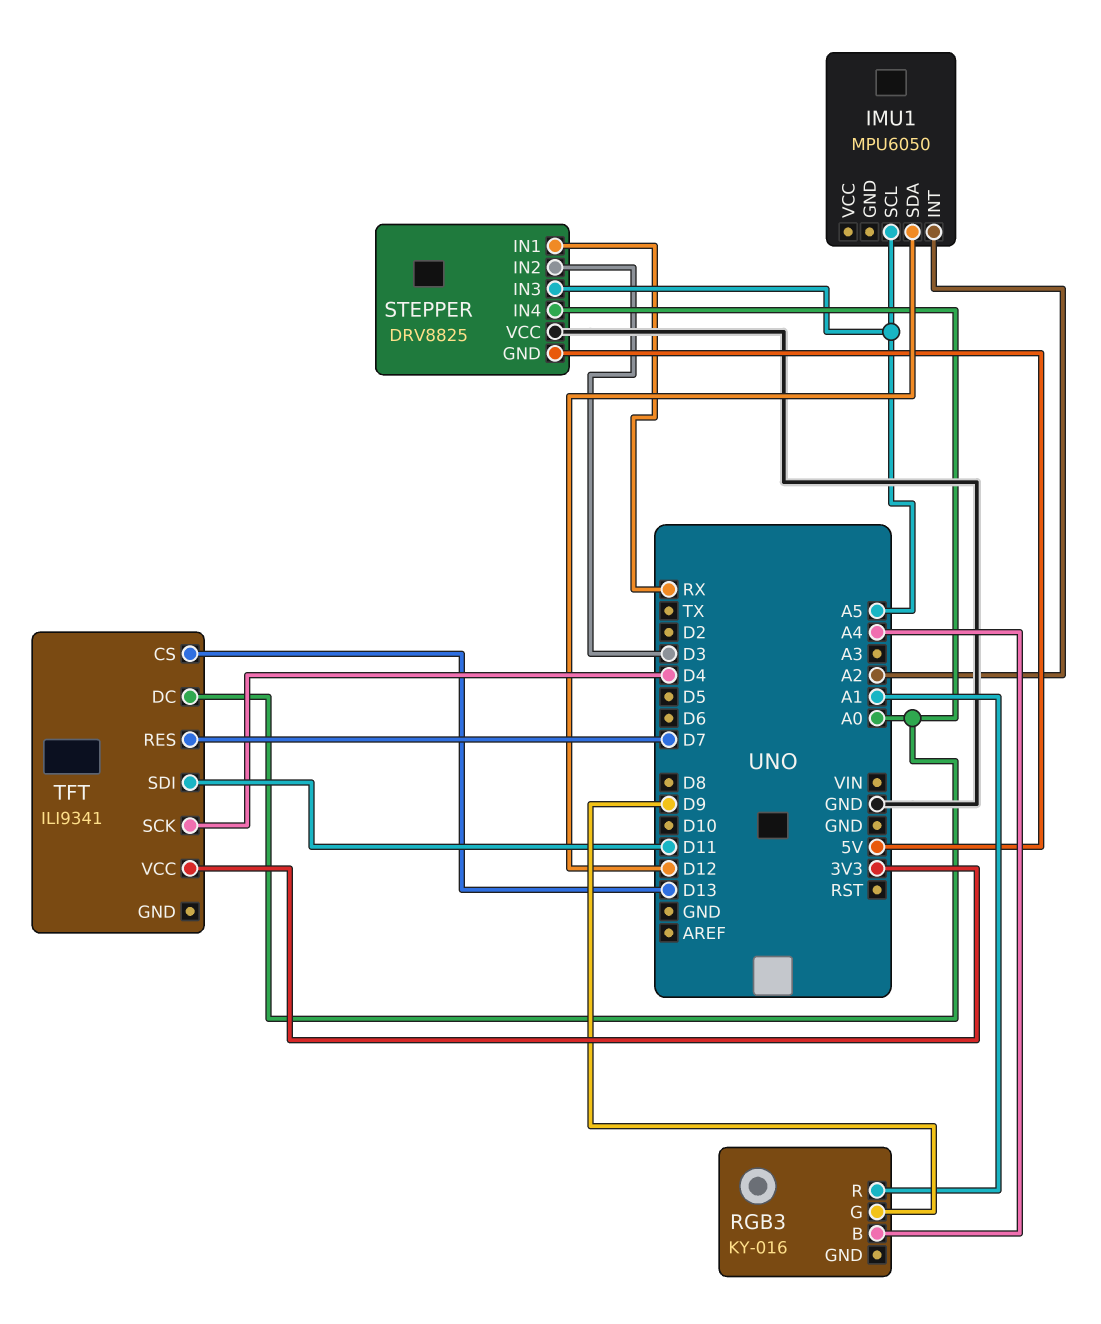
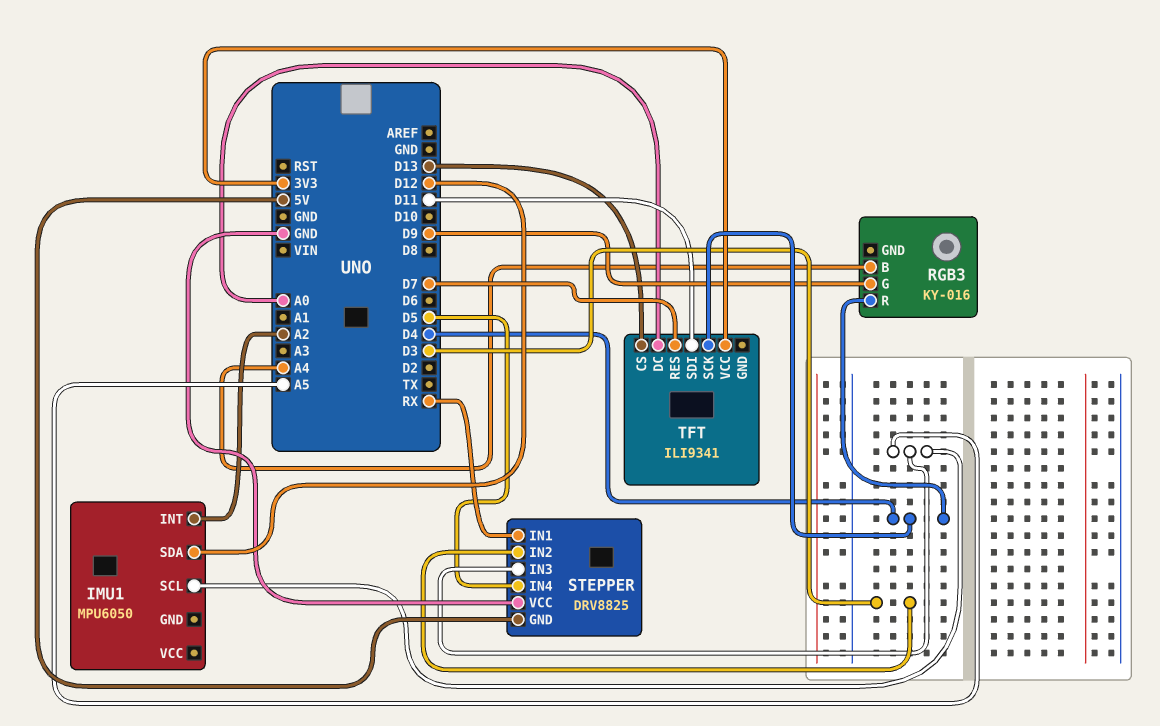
RGB3 pin R: A1 -> D4
STEPPER pin IN4: A0 -> D5

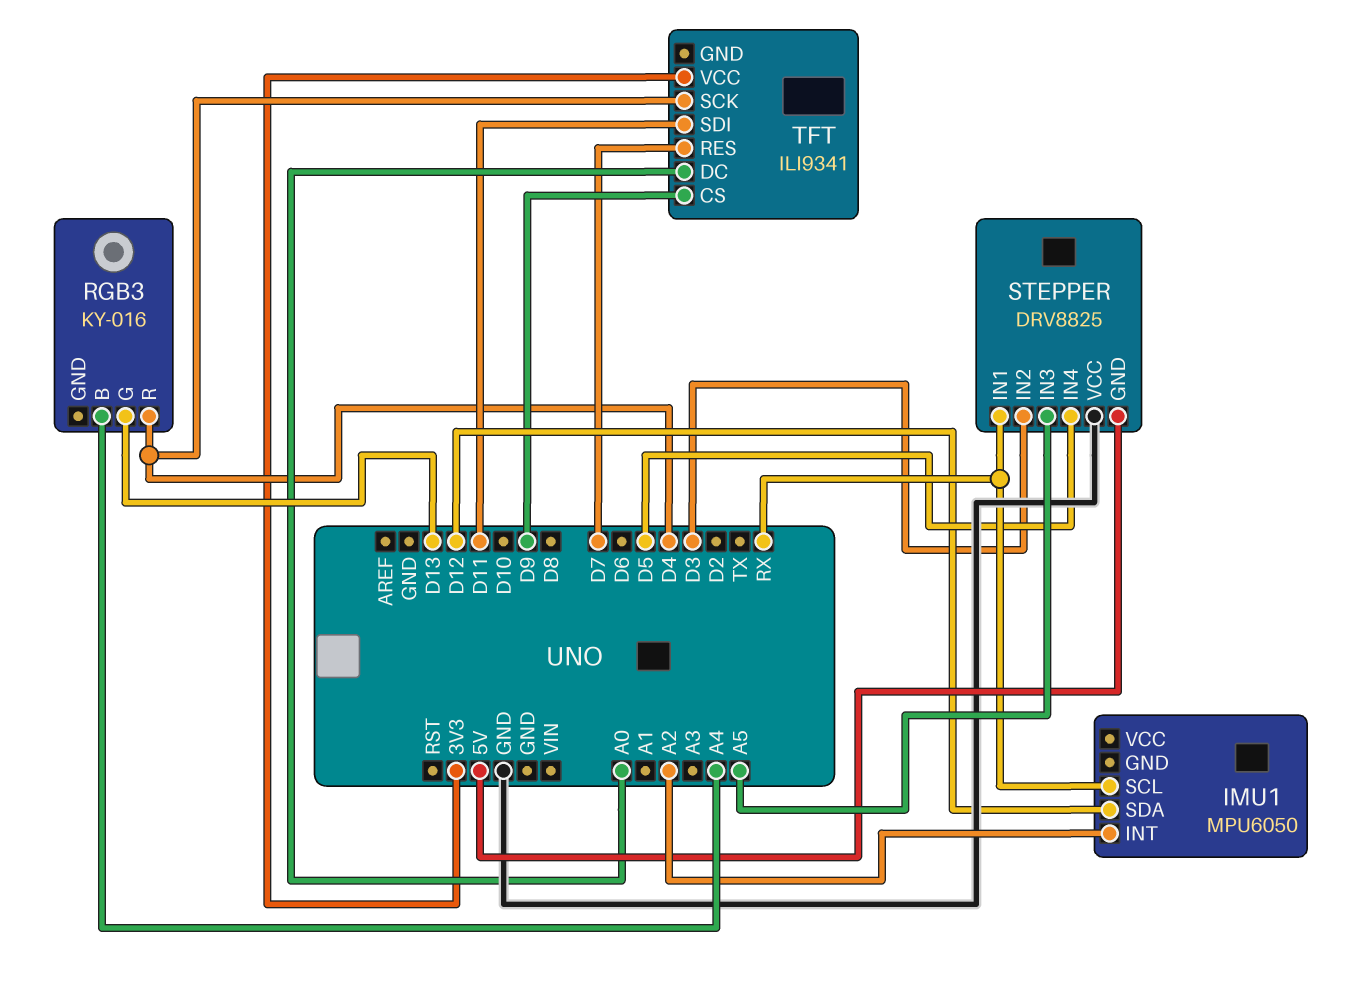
IMU1 pin SCL: A5 -> RX
RGB3 pin G: D9 -> D13
TFT pin CS: D13 -> D9

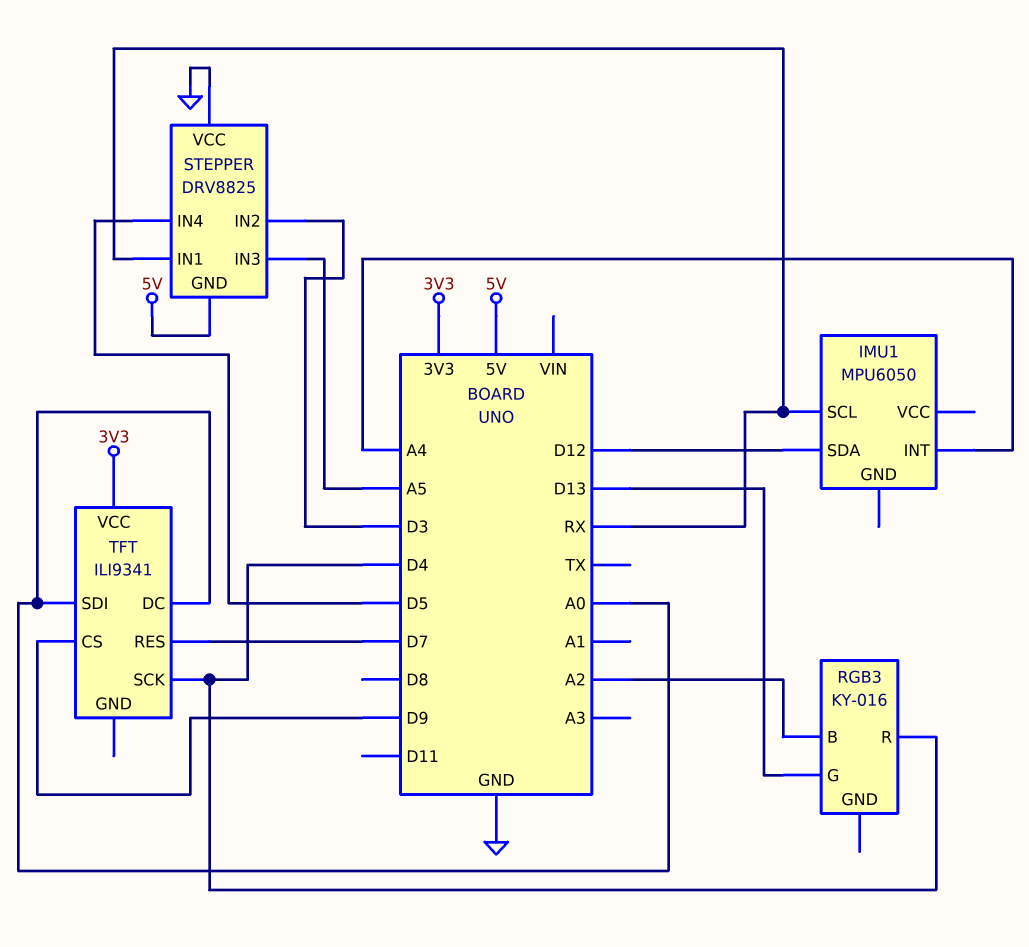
IMU1 pin INT: A2 -> A4
RGB3 pin B: A4 -> A2
TFT pin SDI: D11 -> A0

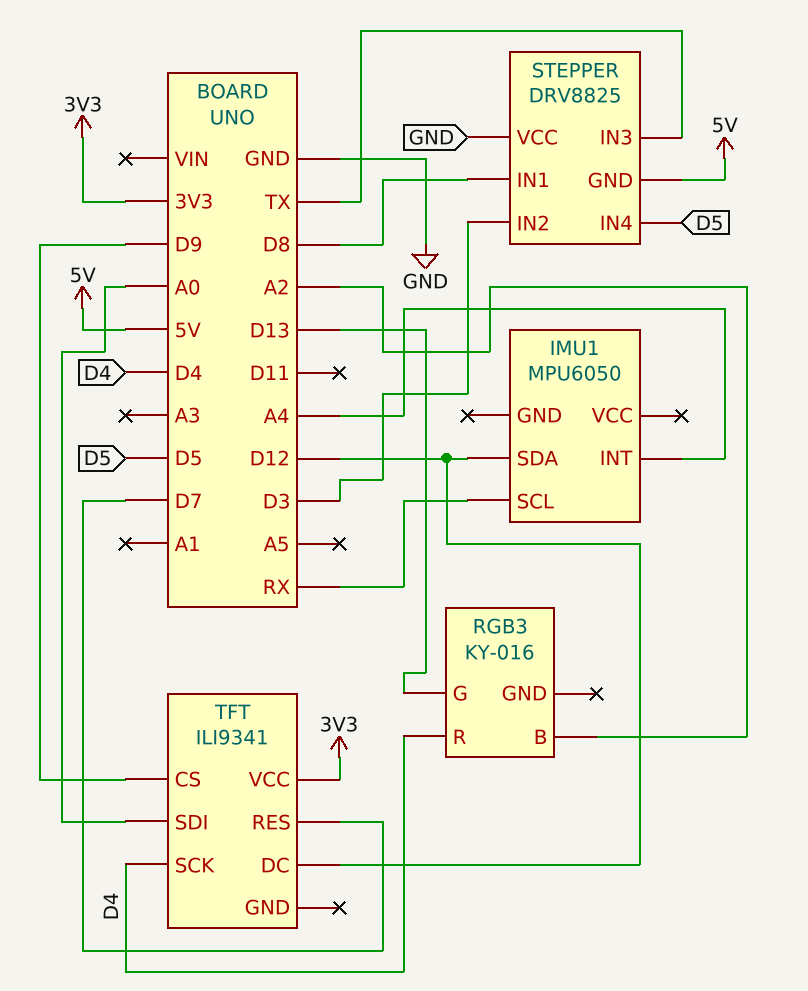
STEPPER pin IN1: RX -> D8
STEPPER pin IN3: A5 -> TX
TFT pin DC: A0 -> D12

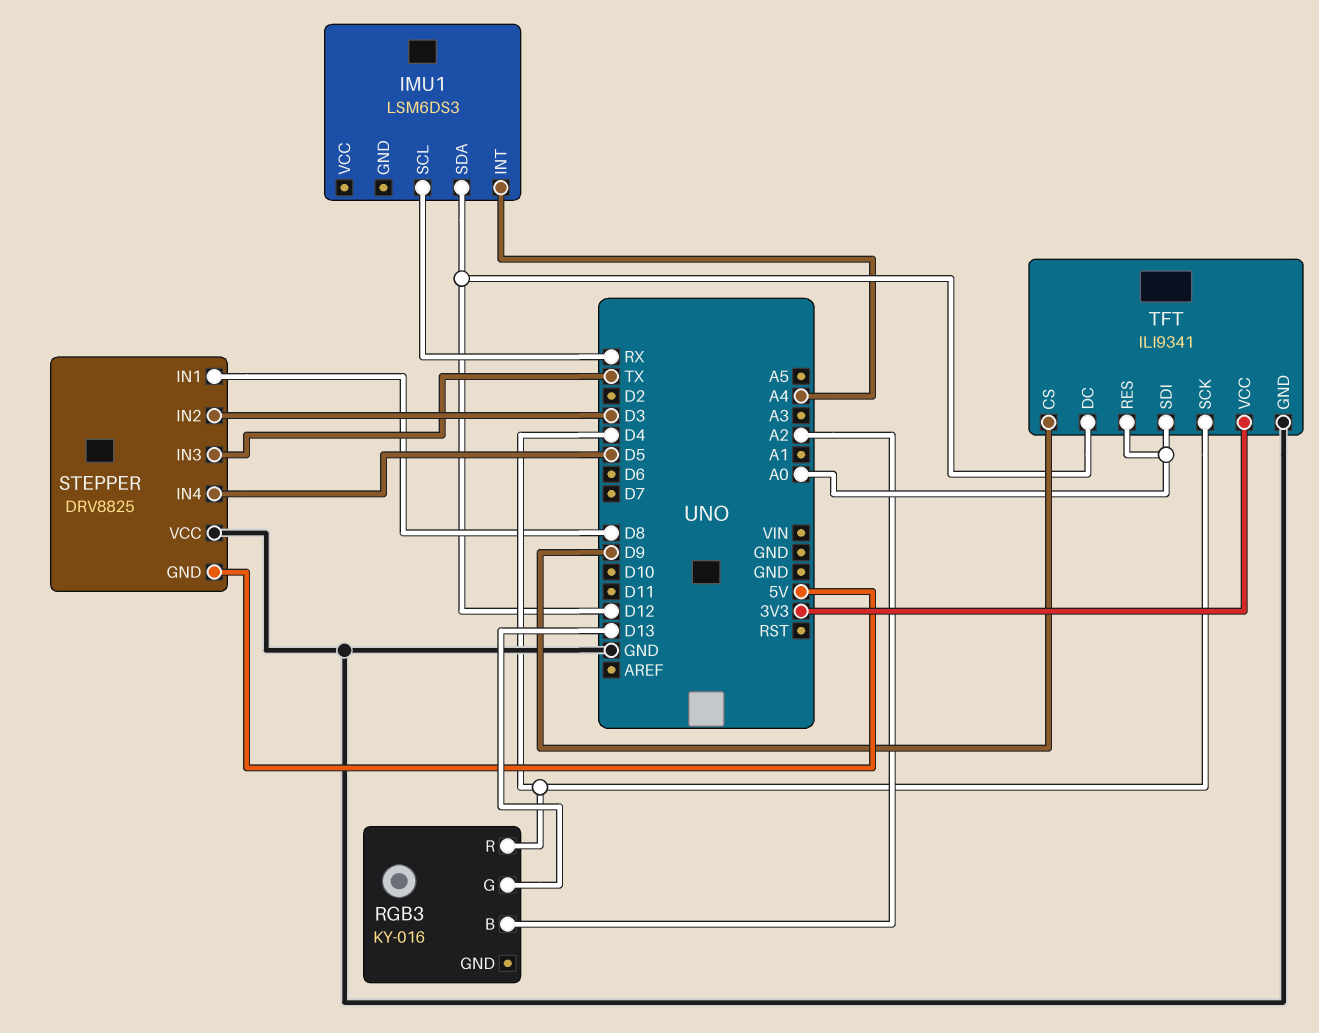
IMU1: MPU6050 -> LSM6DS3
TFT pin GND: none -> GND
TFT pin RES: D7 -> A0

